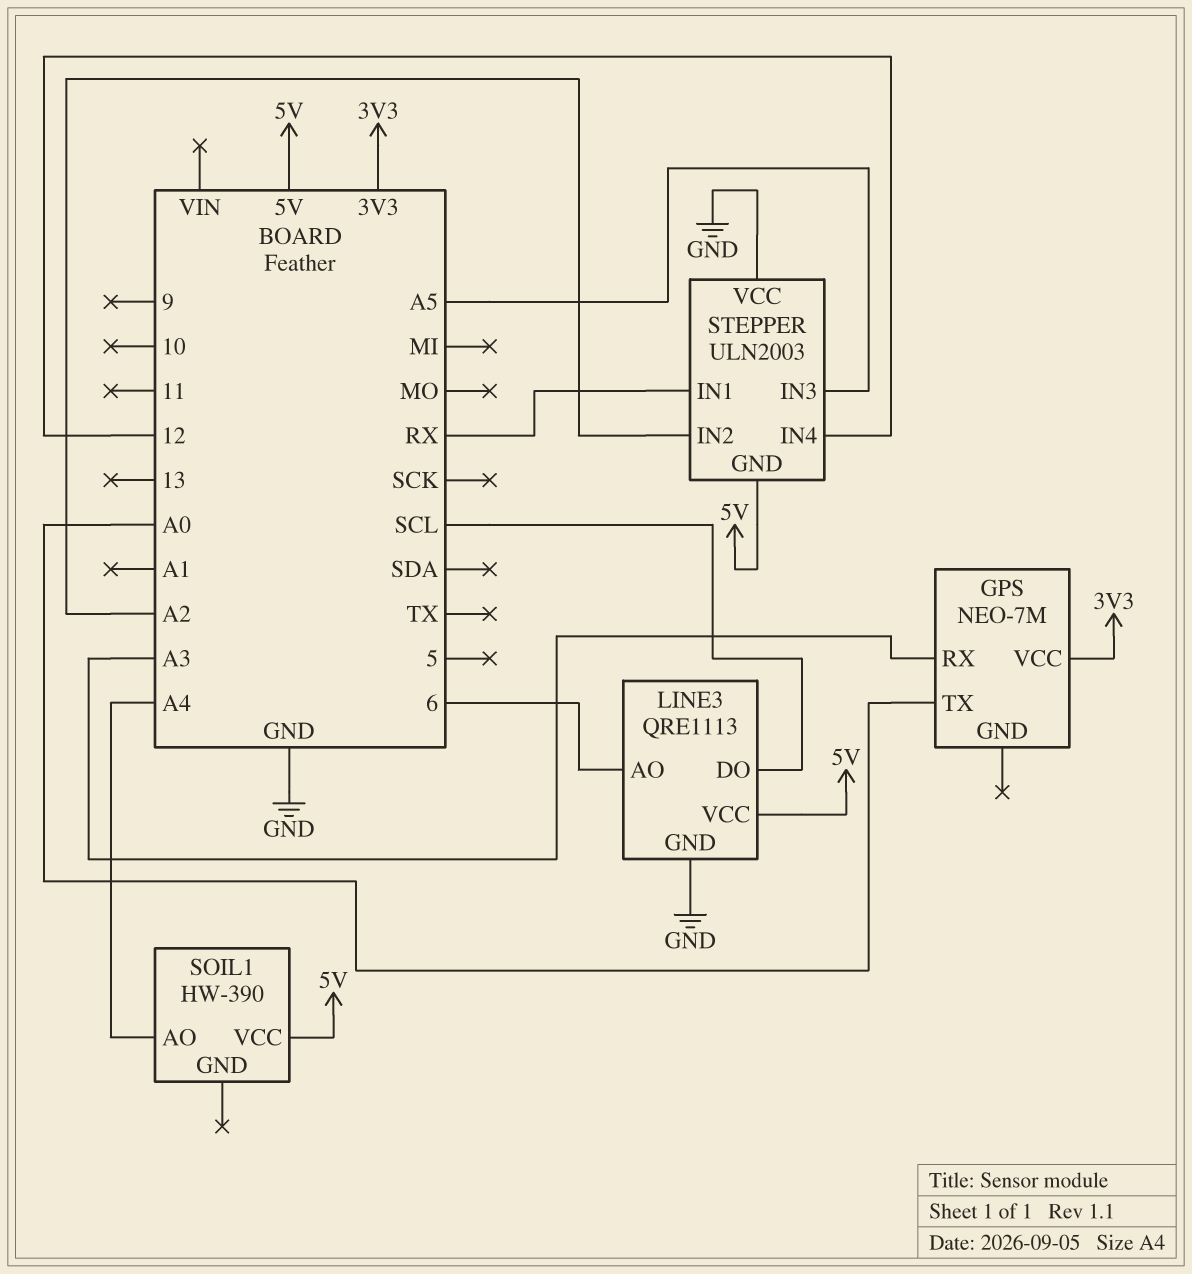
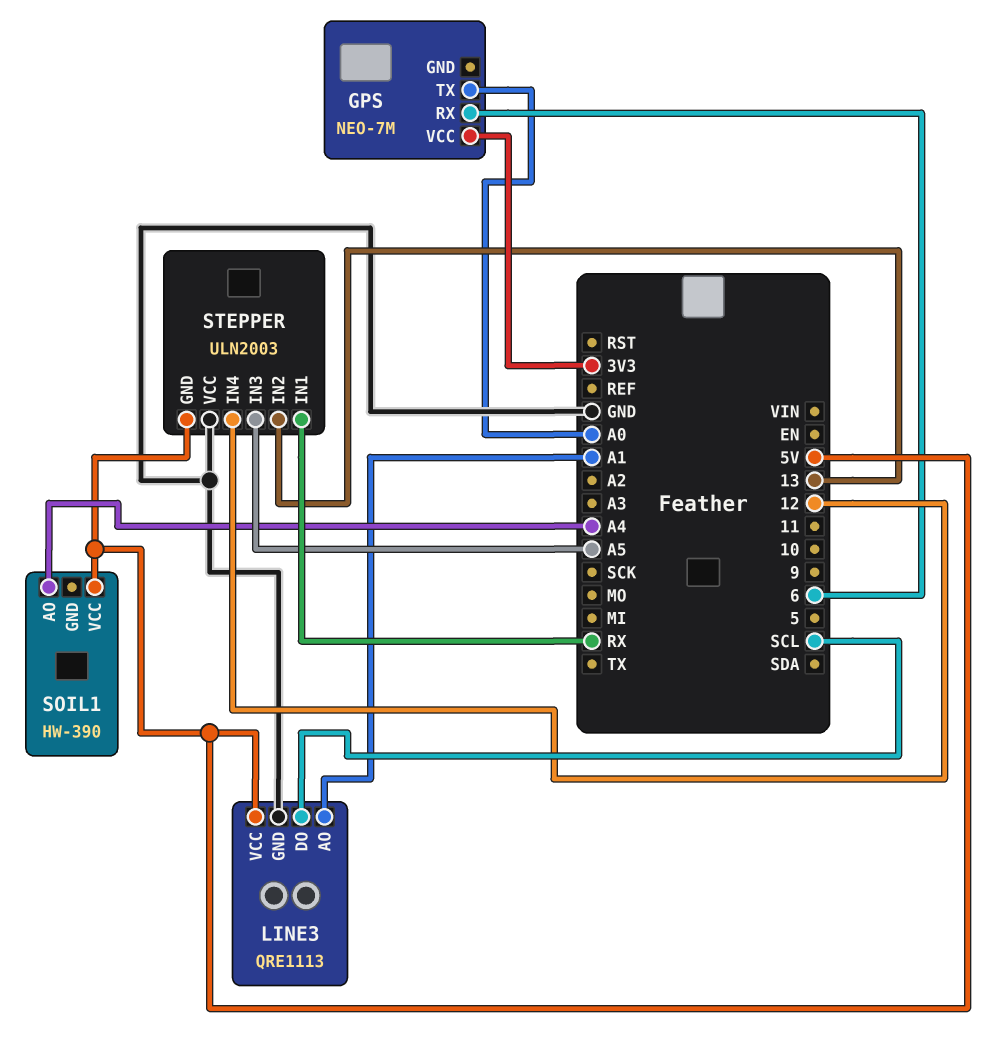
GPS pin RX: A3 -> 6
LINE3 pin AO: 6 -> A1
STEPPER pin IN2: A2 -> 13

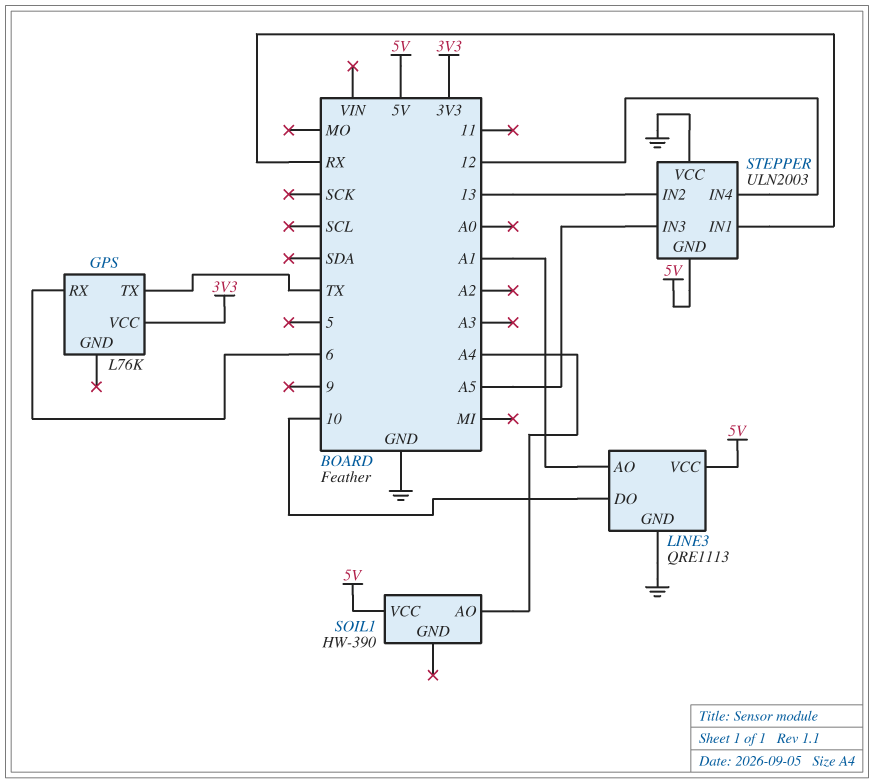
GPS: NEO-7M -> L76K
GPS pin TX: A0 -> TX
LINE3 pin DO: SCL -> 10

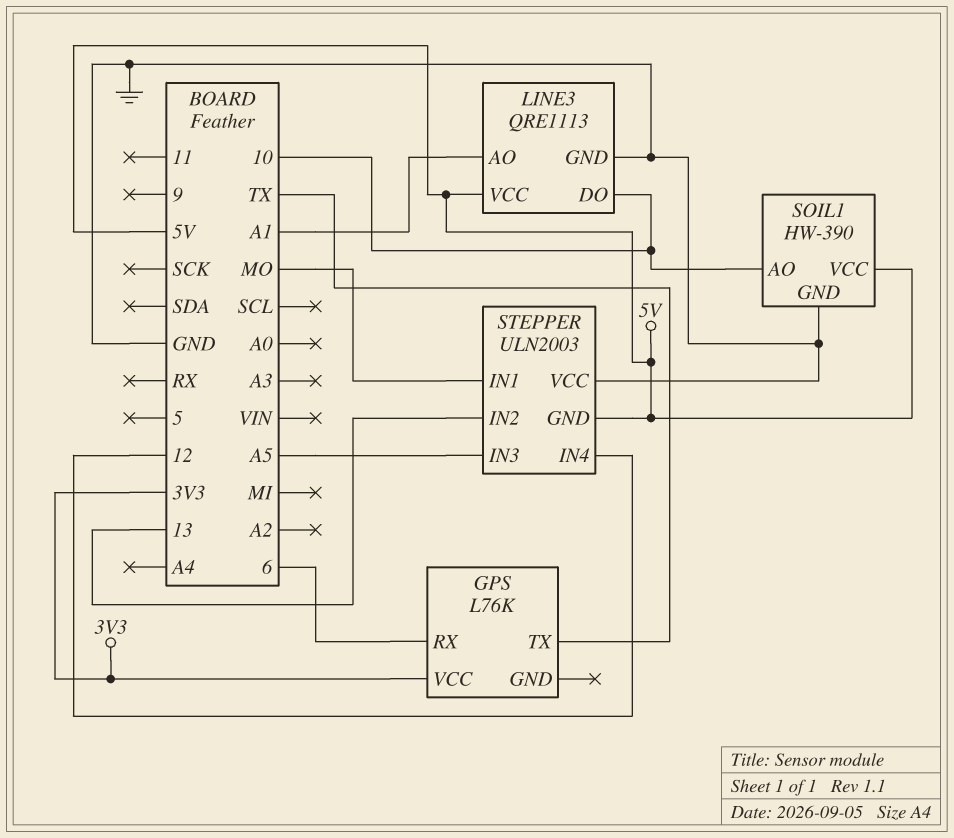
SOIL1 pin AO: A4 -> 10
SOIL1 pin GND: none -> GND
STEPPER pin IN1: RX -> MO

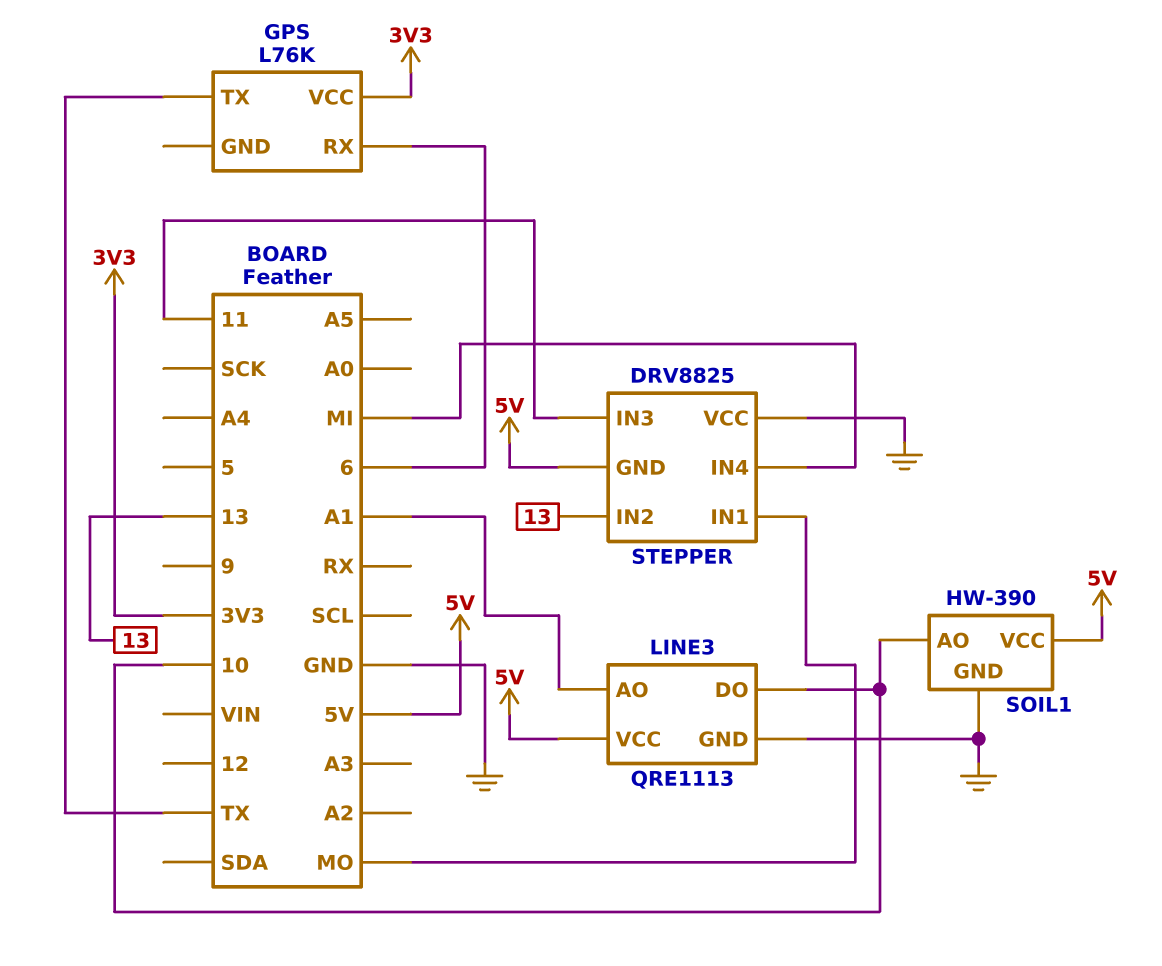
STEPPER: ULN2003 -> DRV8825
STEPPER pin IN3: A5 -> 11
STEPPER pin IN4: 12 -> MI

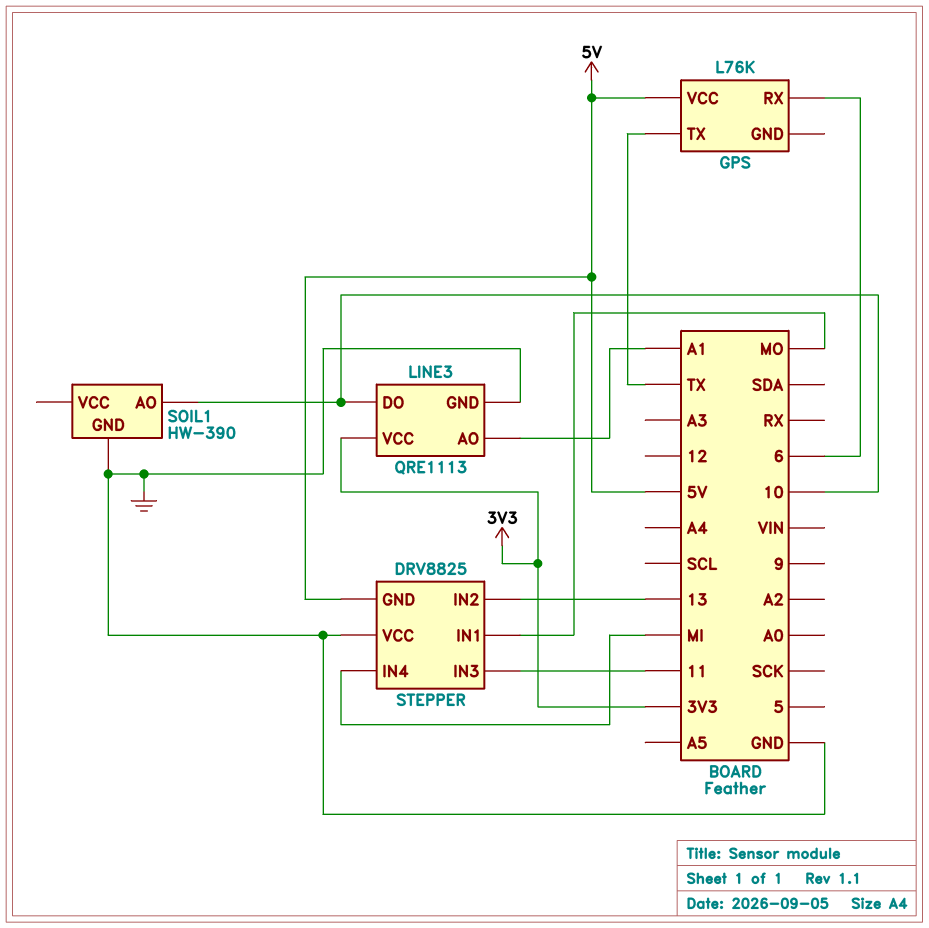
GPS pin VCC: 3V3 -> 5V
LINE3 pin VCC: 5V -> 3V3
SOIL1 pin VCC: 5V -> none

